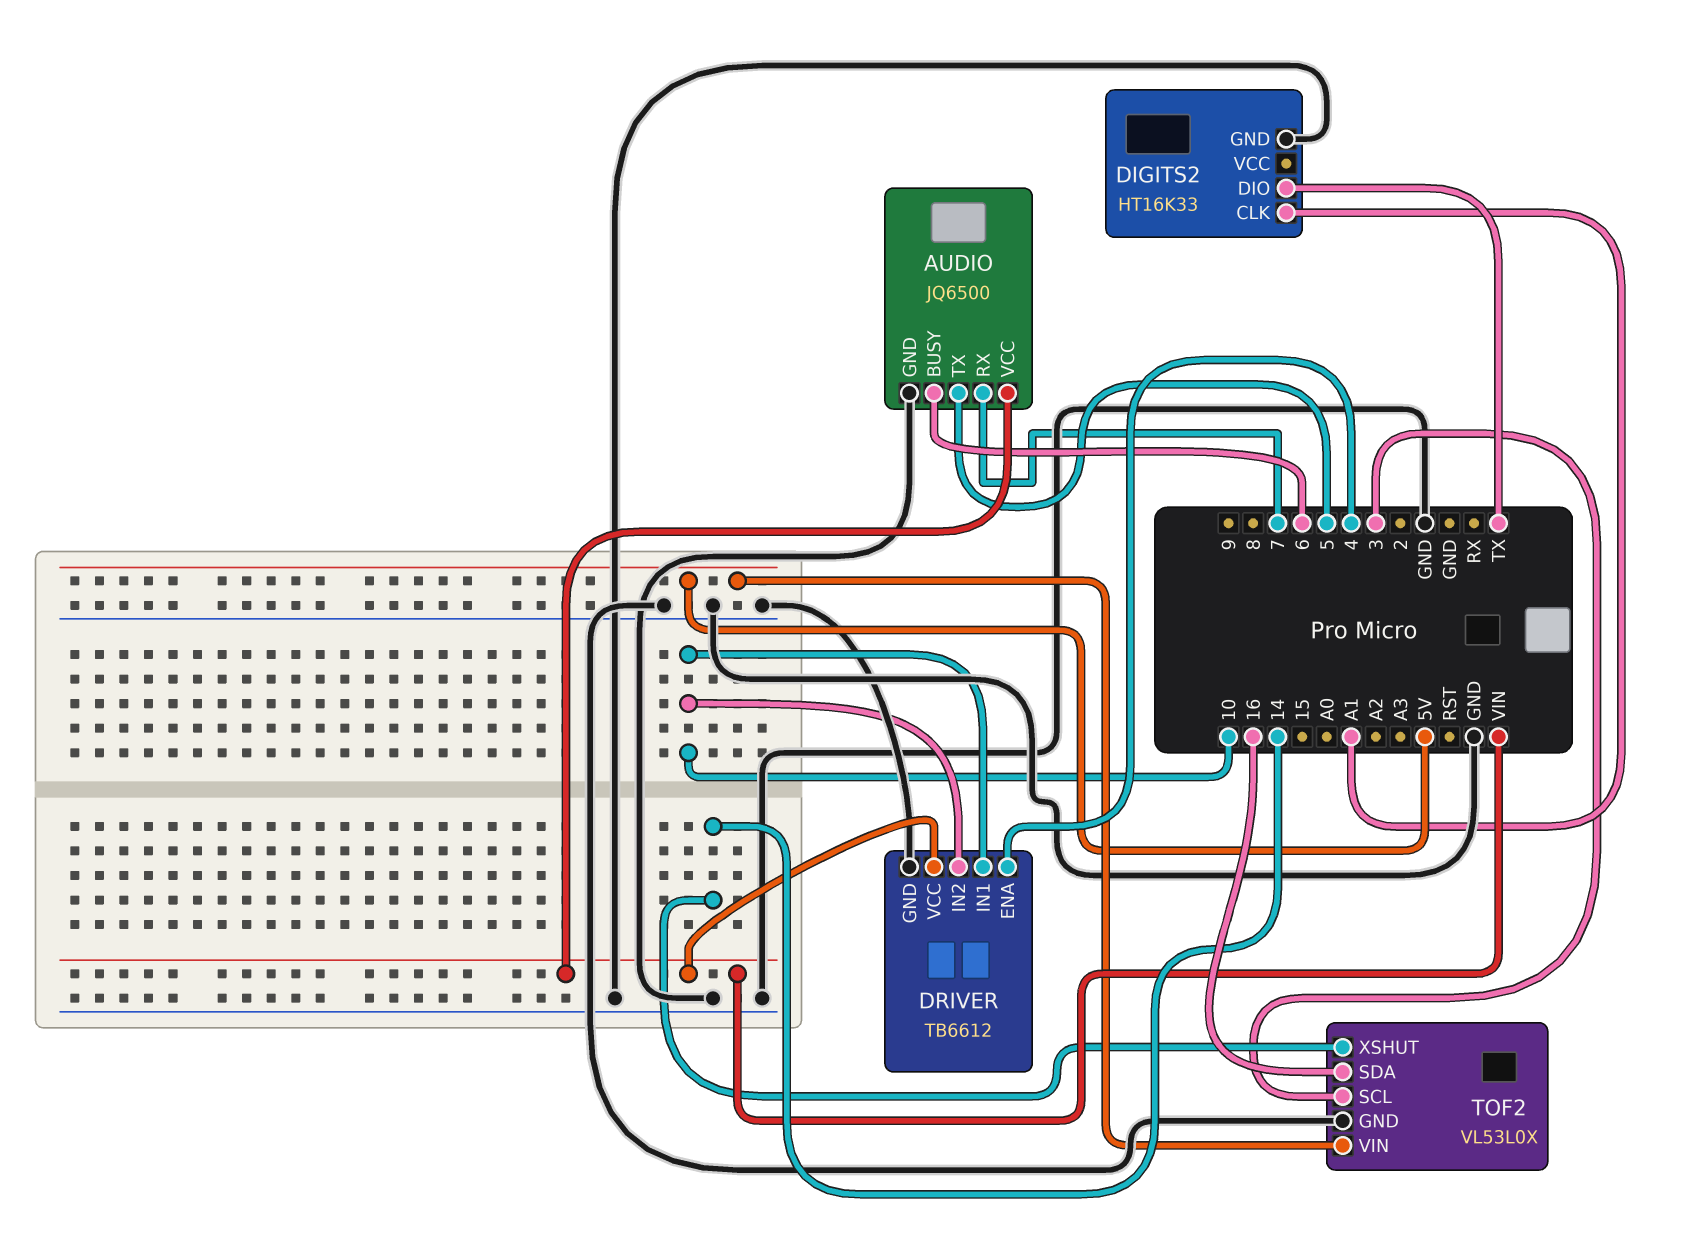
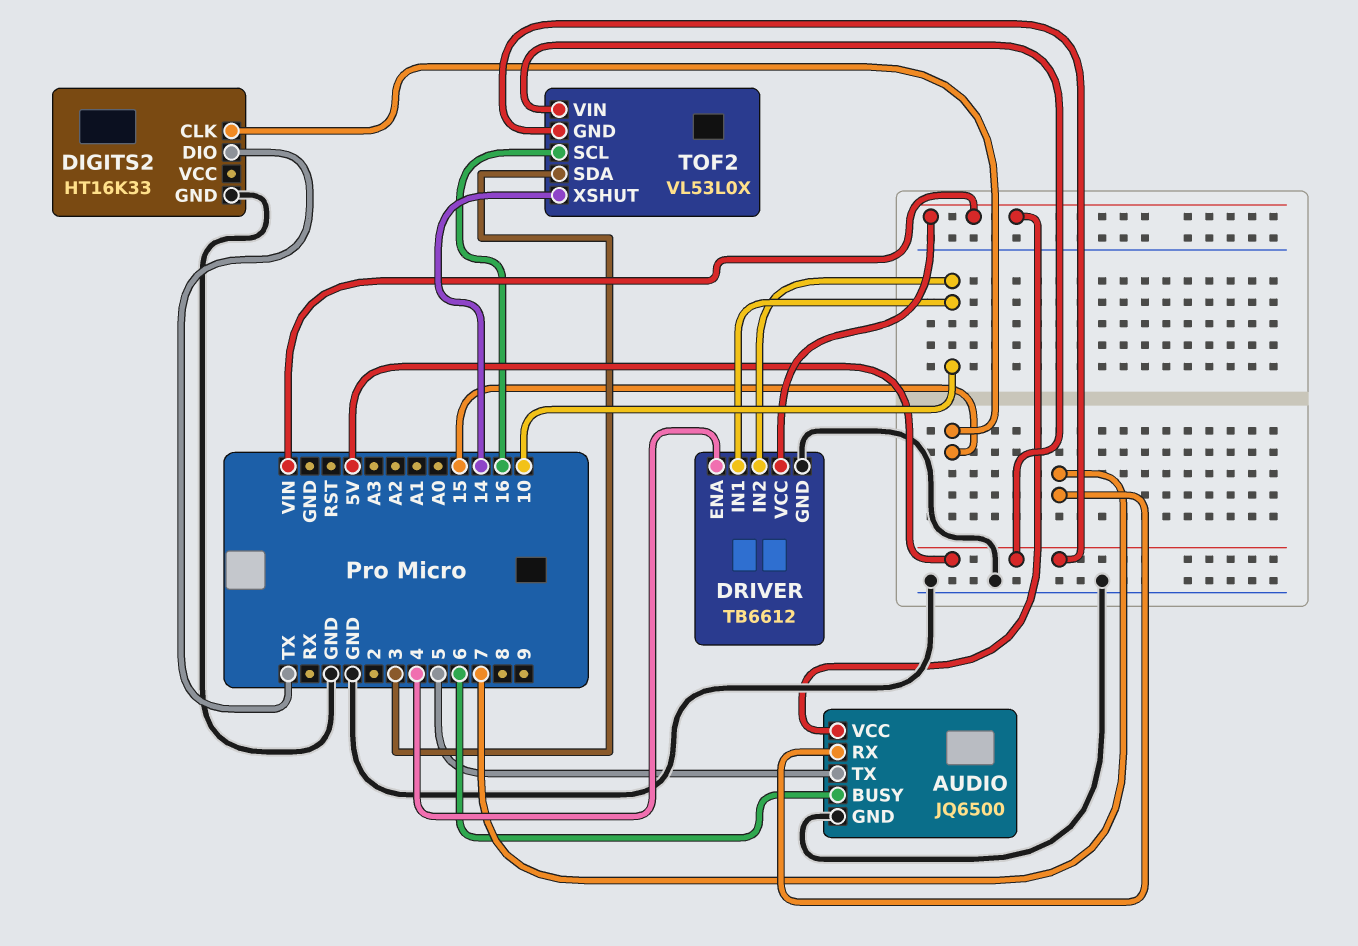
DIGITS2 pin CLK: A1 -> 15
TOF2 pin GND: GND -> 5V
TOF2 pin SCL: 3 -> 16
TOF2 pin SDA: 16 -> 3

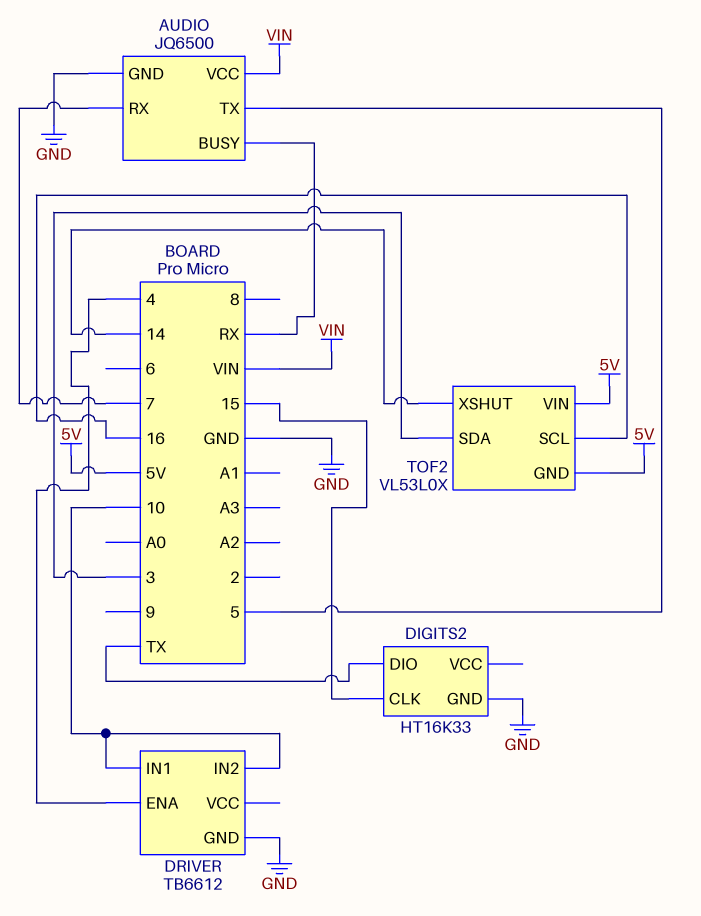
AUDIO pin BUSY: 6 -> RX
DRIVER pin VCC: VIN -> none

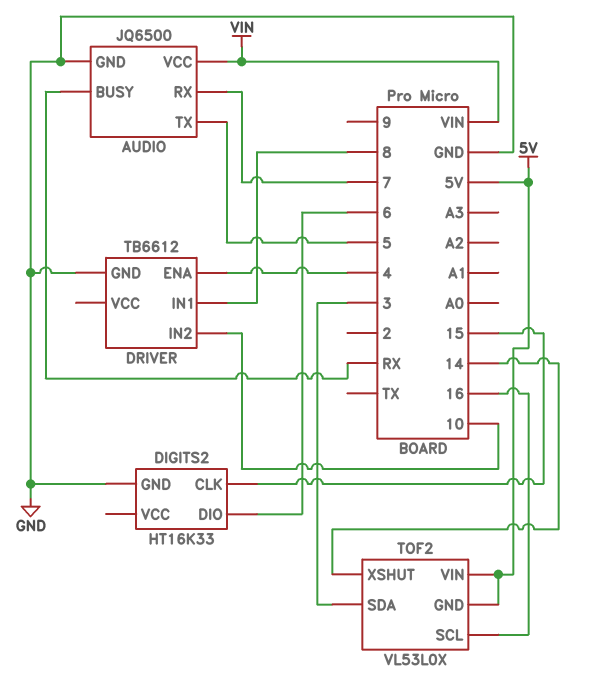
DIGITS2 pin DIO: TX -> 6
DRIVER pin IN1: 10 -> 8

